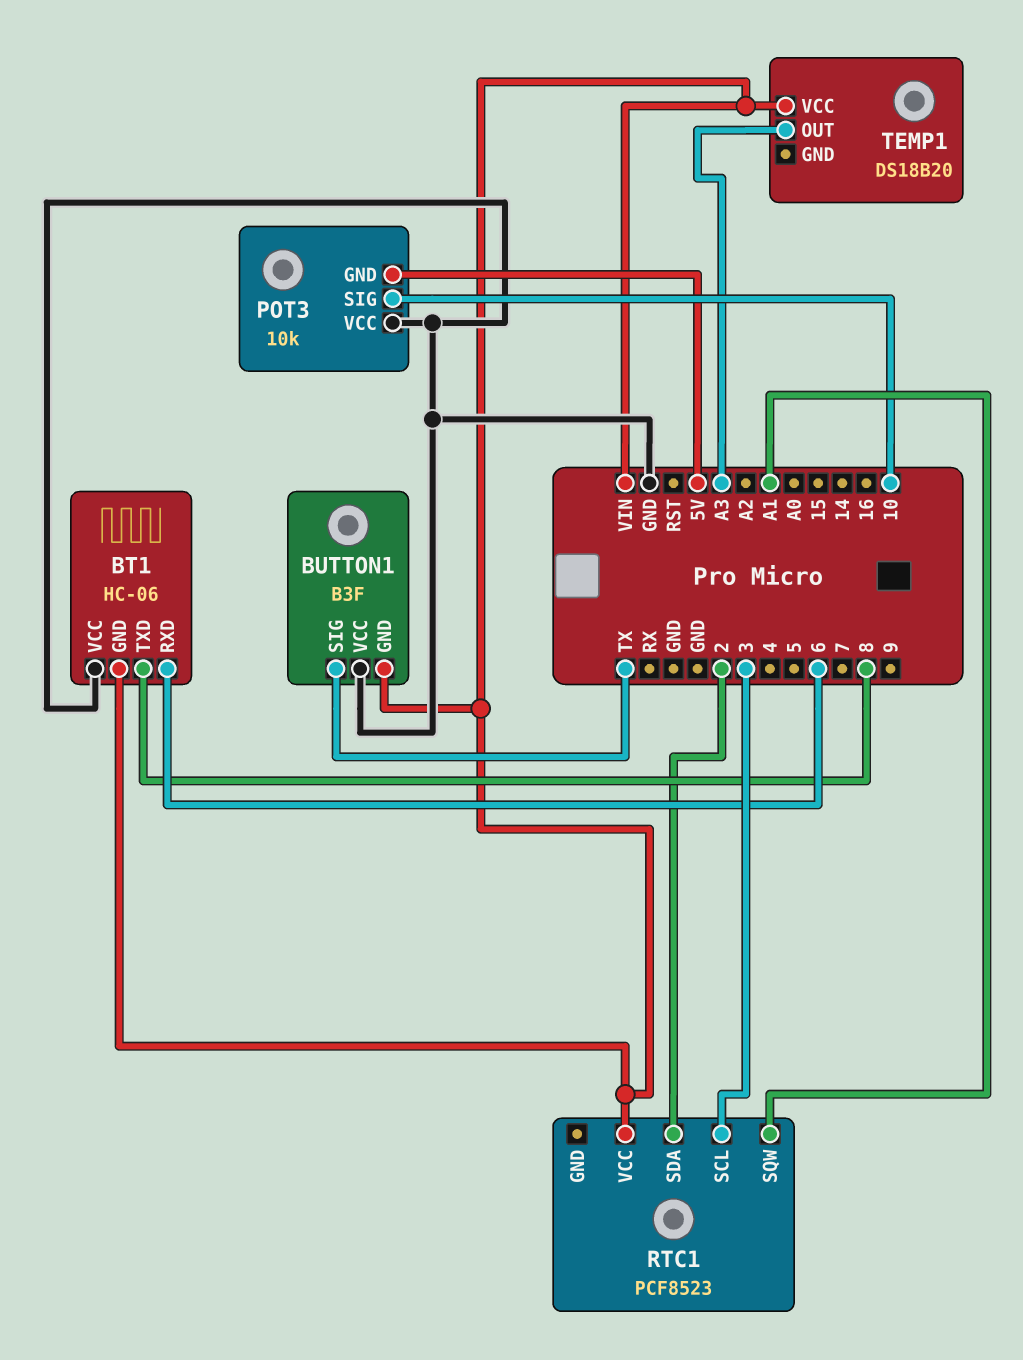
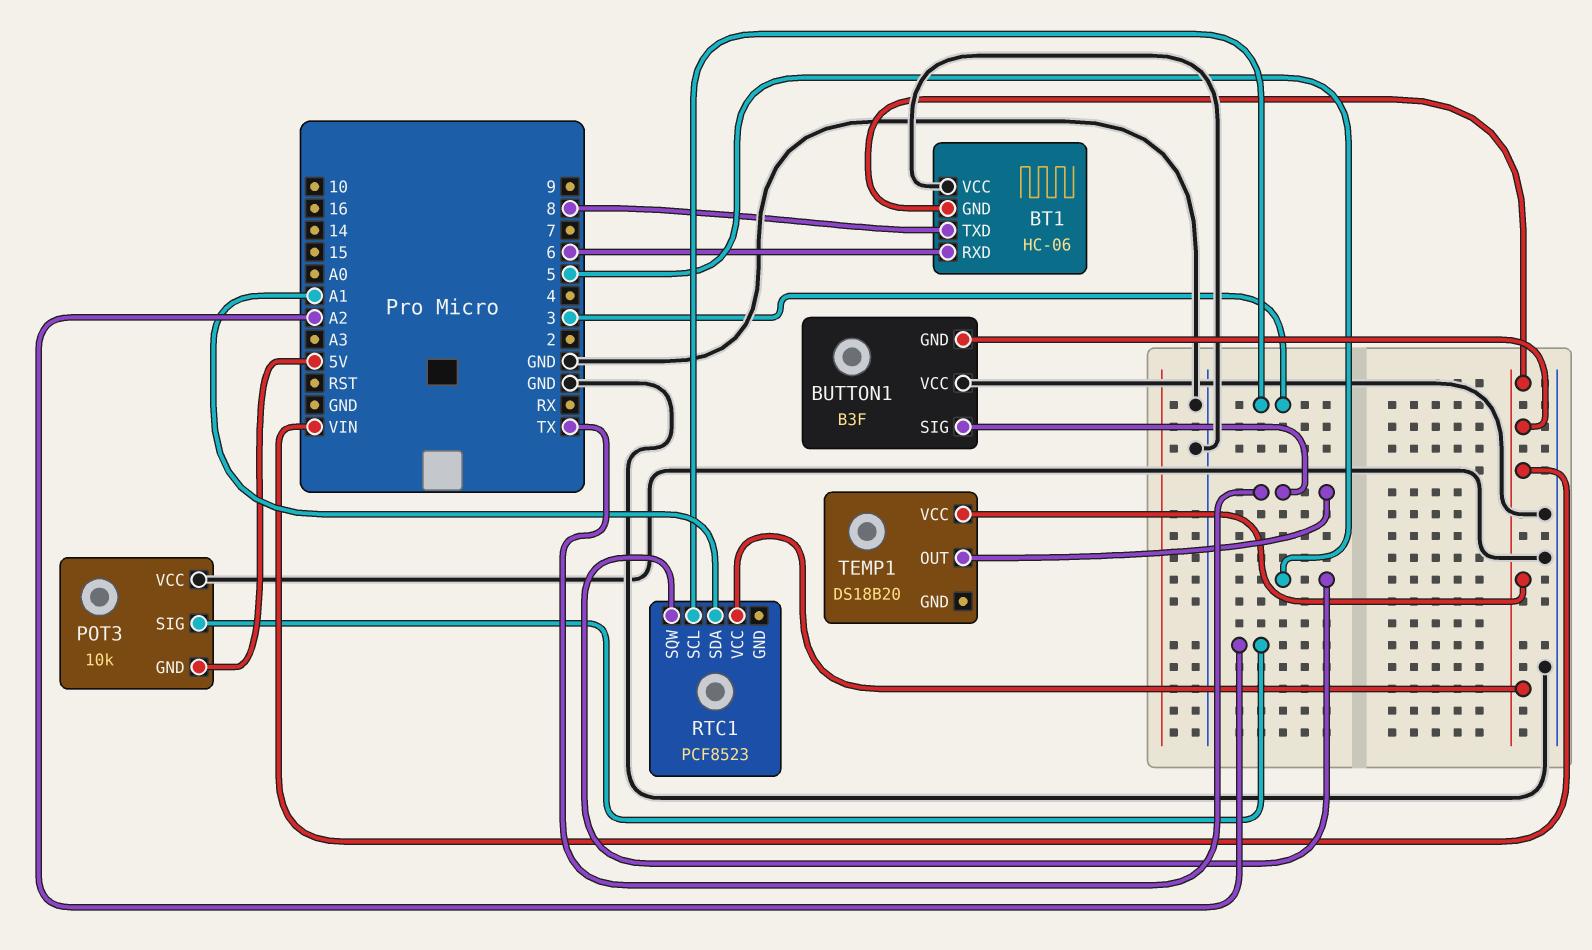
POT3 pin SIG: 10 -> A2
RTC1 pin SDA: 2 -> A1
RTC1 pin SQW: A1 -> 5
TEMP1 pin OUT: A3 -> TX

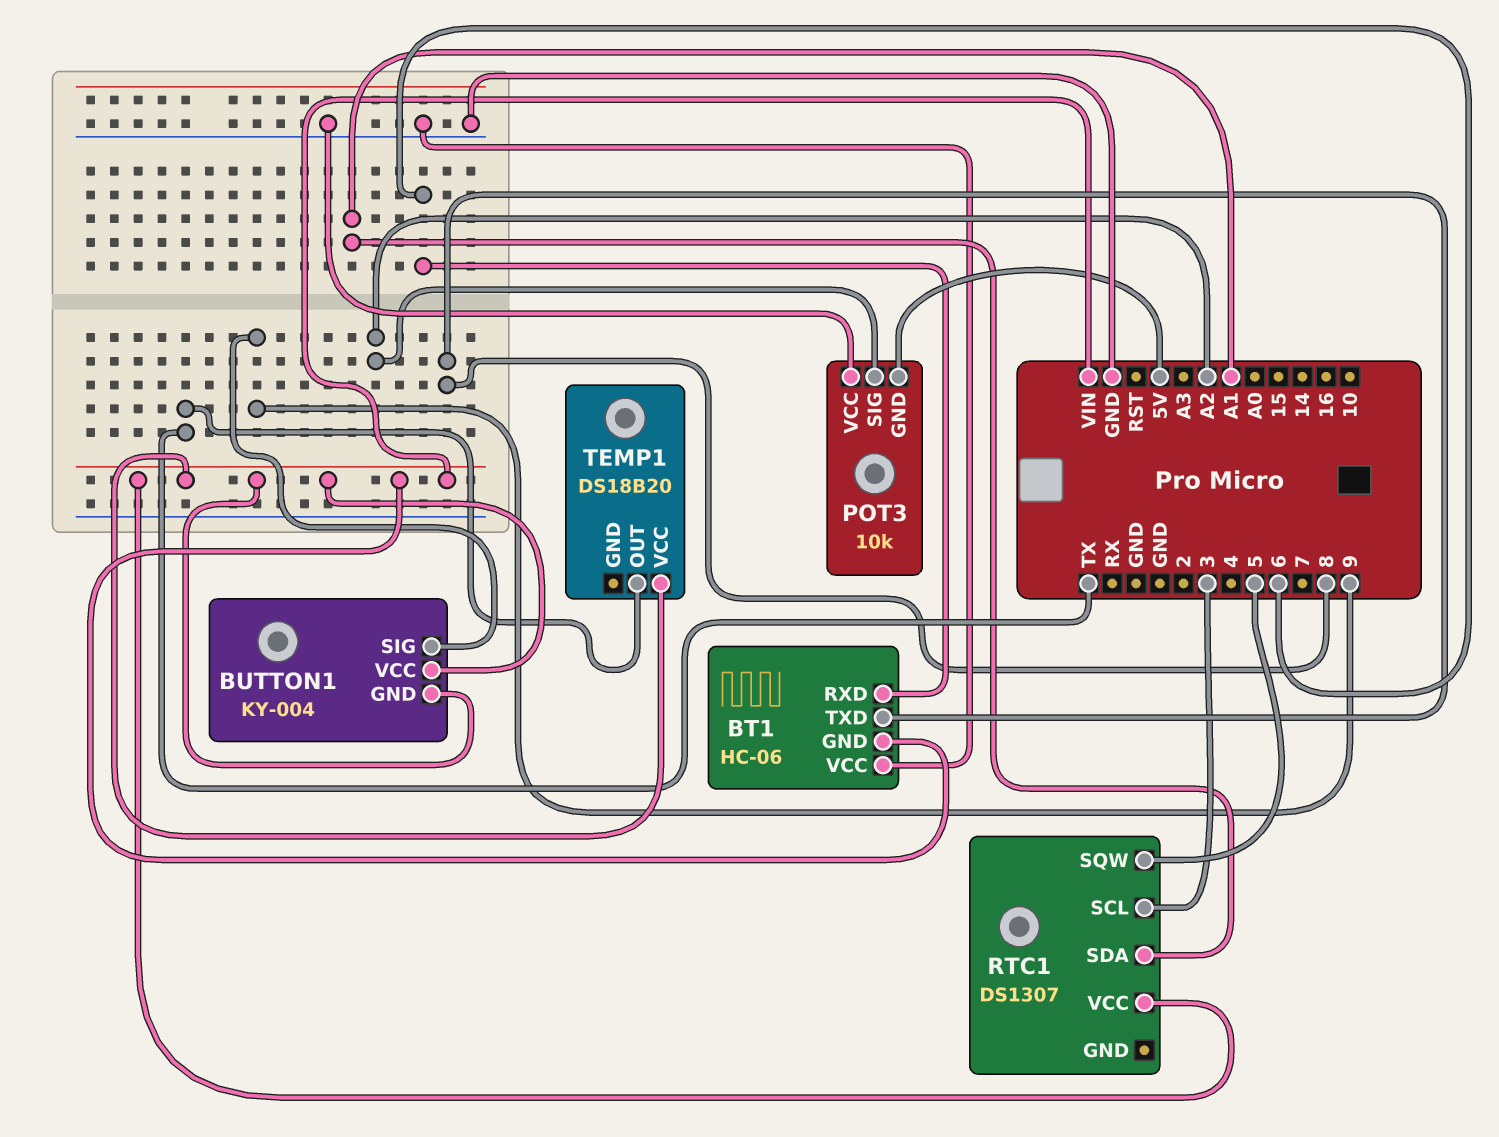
BUTTON1: B3F -> KY-004
BUTTON1 pin SIG: TX -> 9
BUTTON1 pin VCC: GND -> VIN
RTC1: PCF8523 -> DS1307

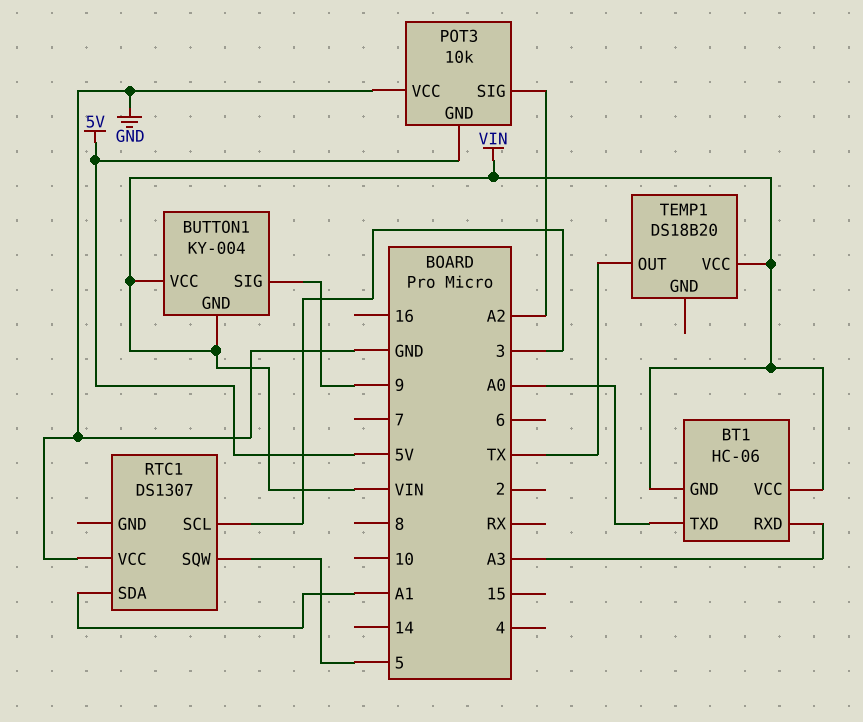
BT1 pin RXD: 6 -> A3
BT1 pin TXD: 8 -> A0
BT1 pin VCC: GND -> VIN
RTC1 pin VCC: VIN -> GND

